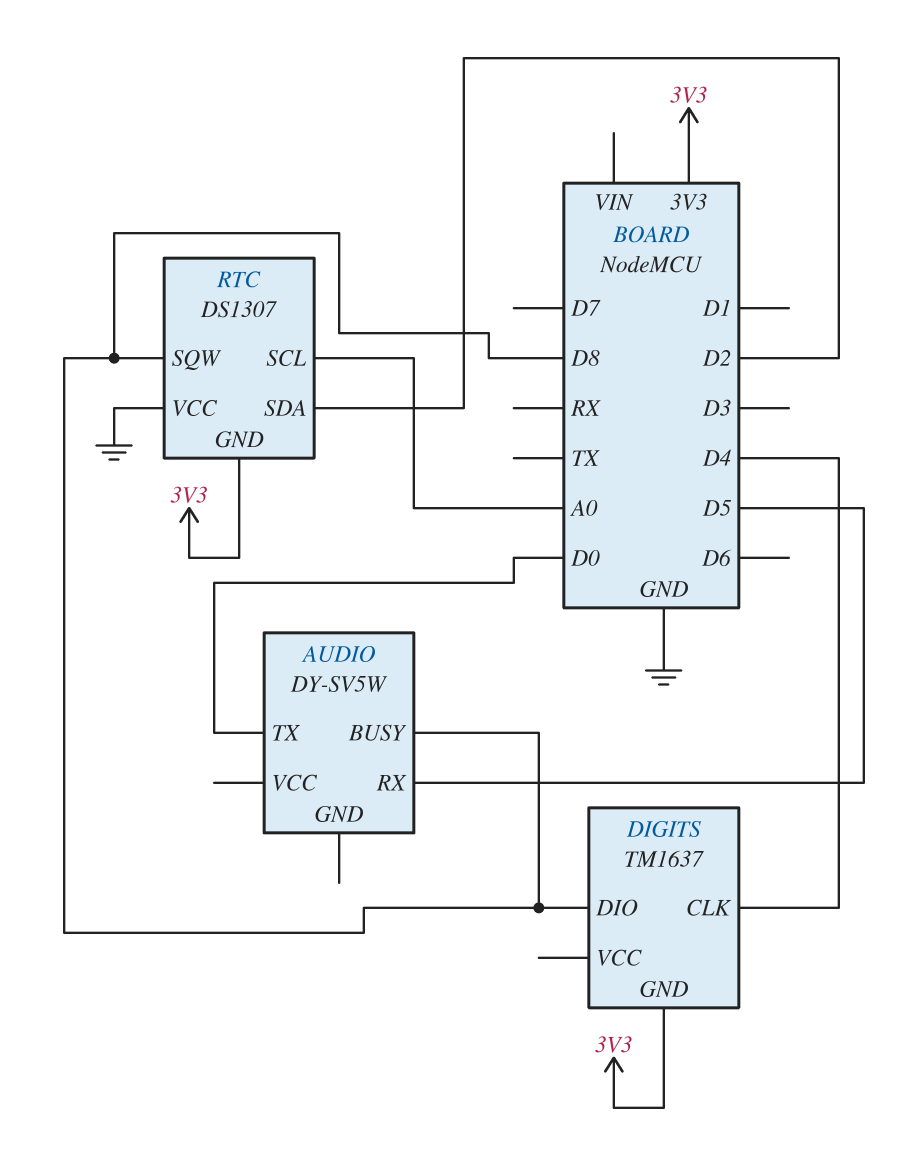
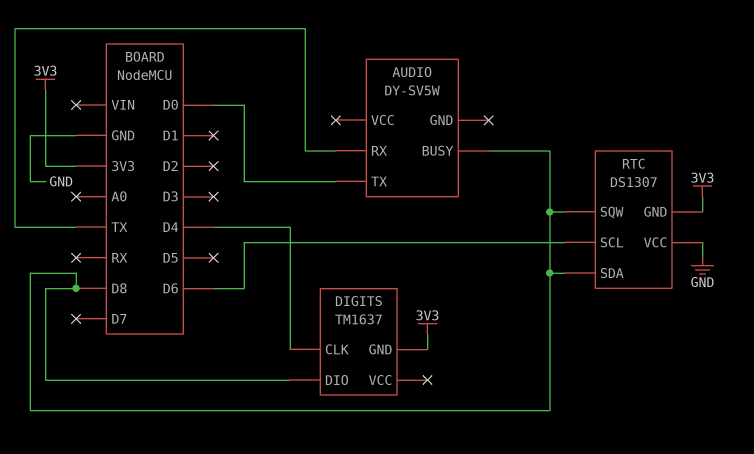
AUDIO pin RX: D5 -> TX
RTC pin SCL: A0 -> D6
RTC pin SDA: D2 -> D8

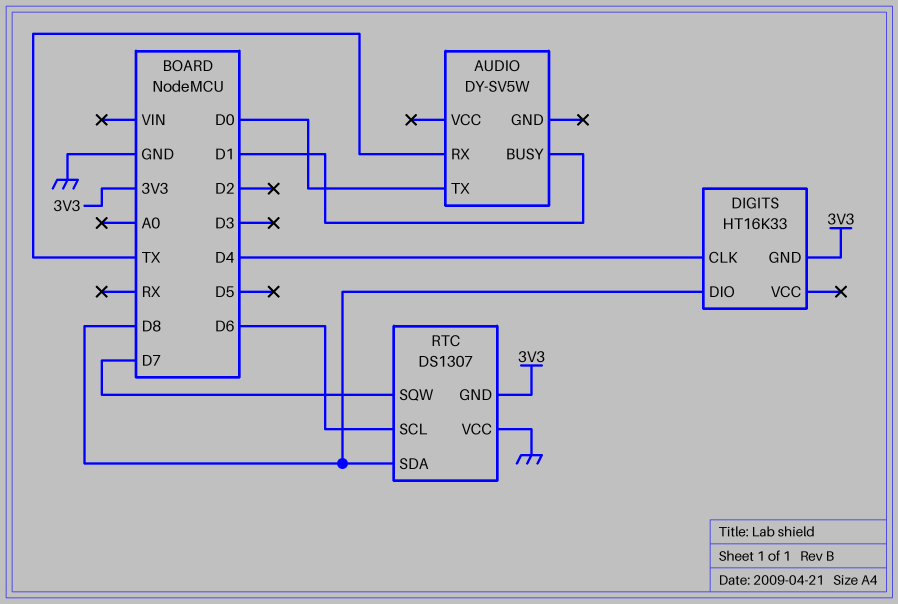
AUDIO pin BUSY: D8 -> D1
DIGITS: TM1637 -> HT16K33
RTC pin SQW: D8 -> D7

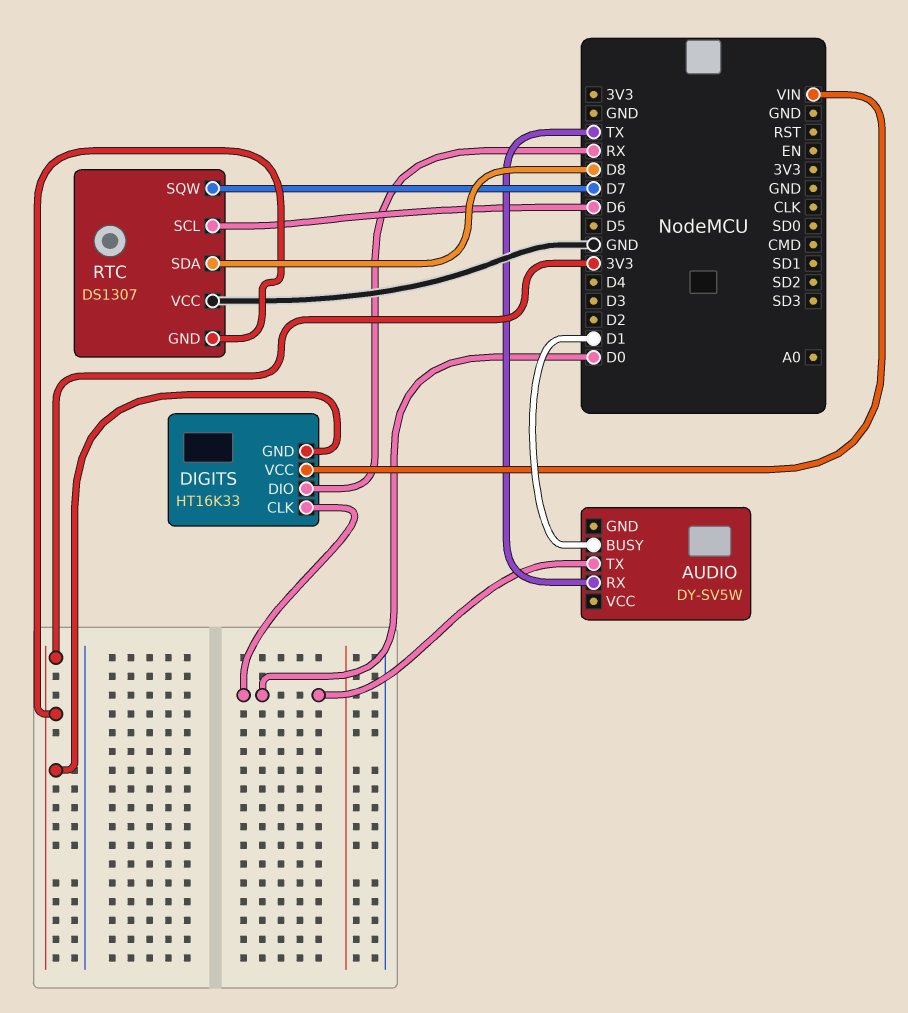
DIGITS pin CLK: D4 -> D0
DIGITS pin DIO: D8 -> RX
DIGITS pin VCC: none -> VIN

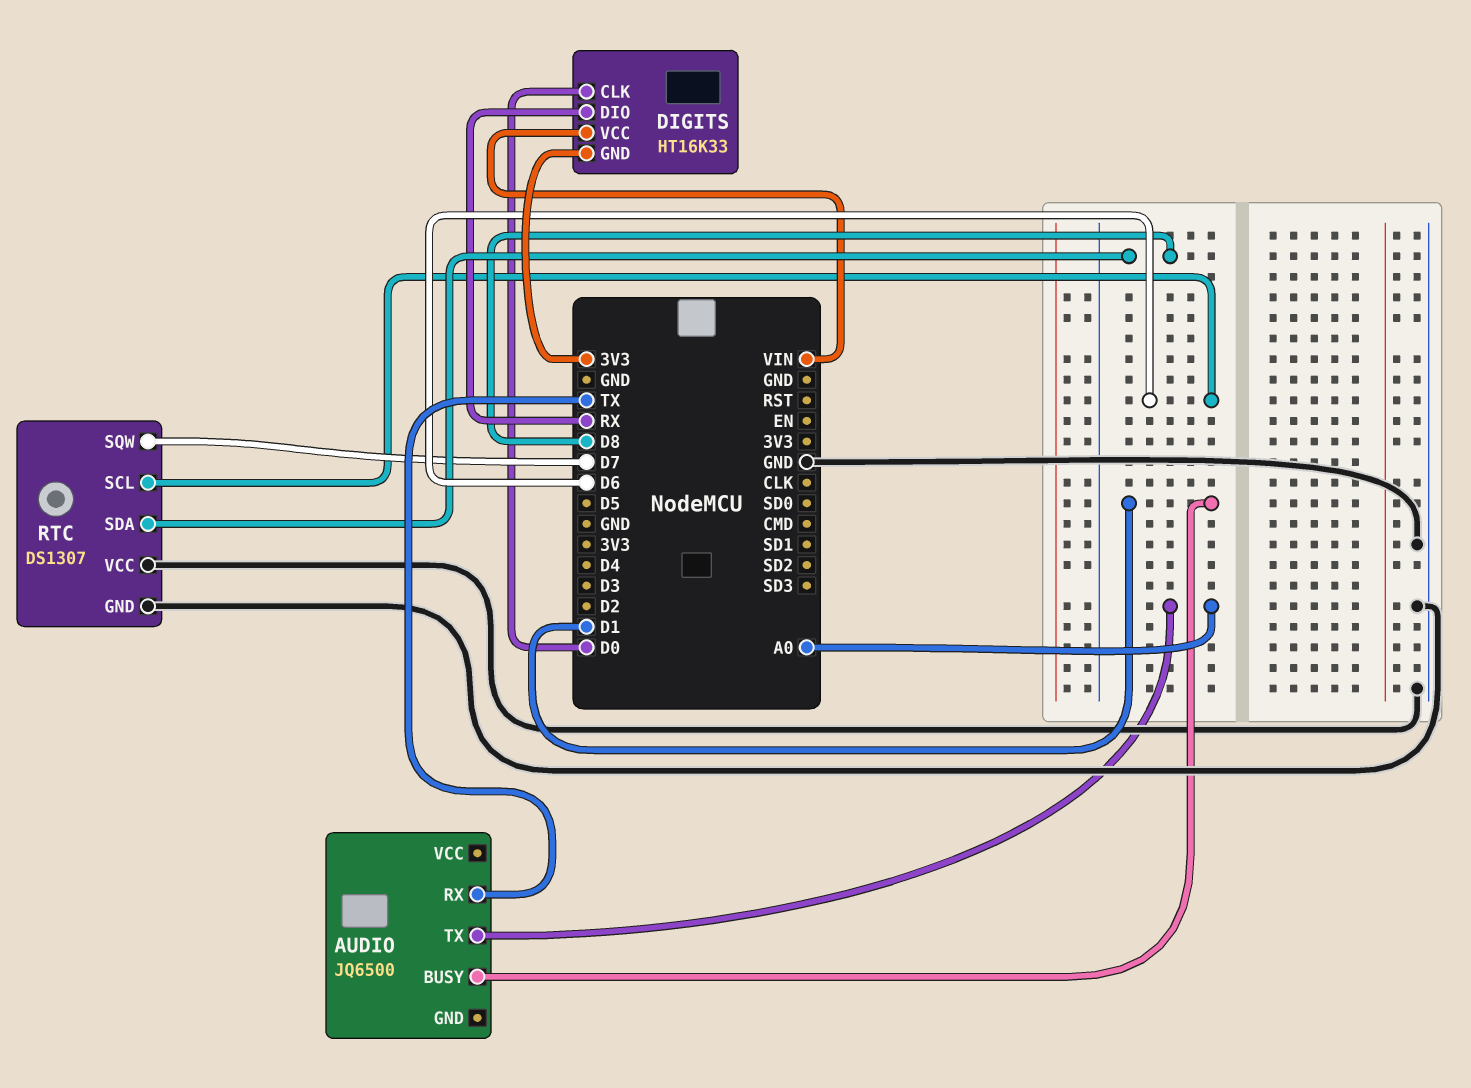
AUDIO: DY-SV5W -> JQ6500
AUDIO pin TX: D0 -> A0
RTC pin GND: 3V3 -> GND

